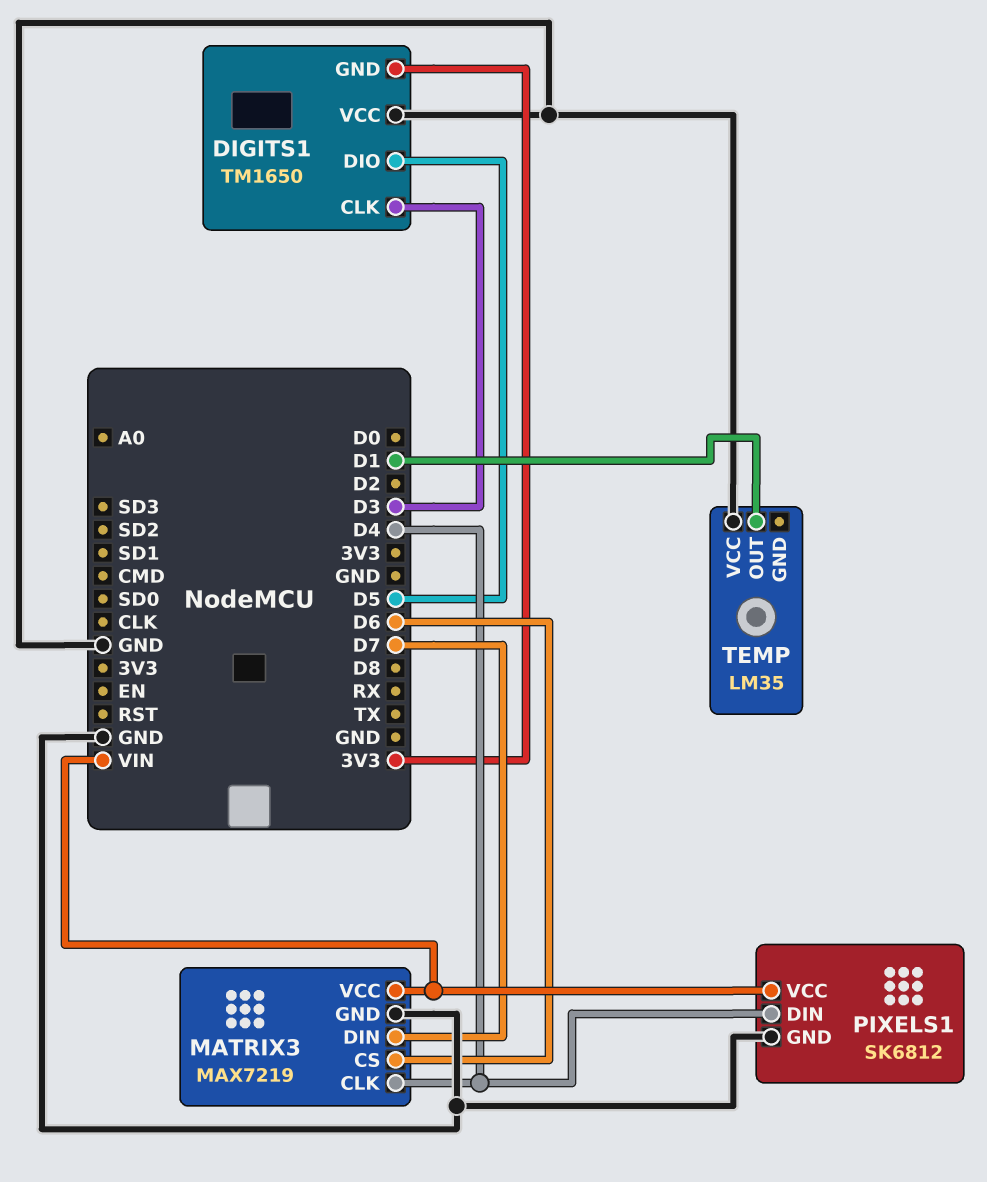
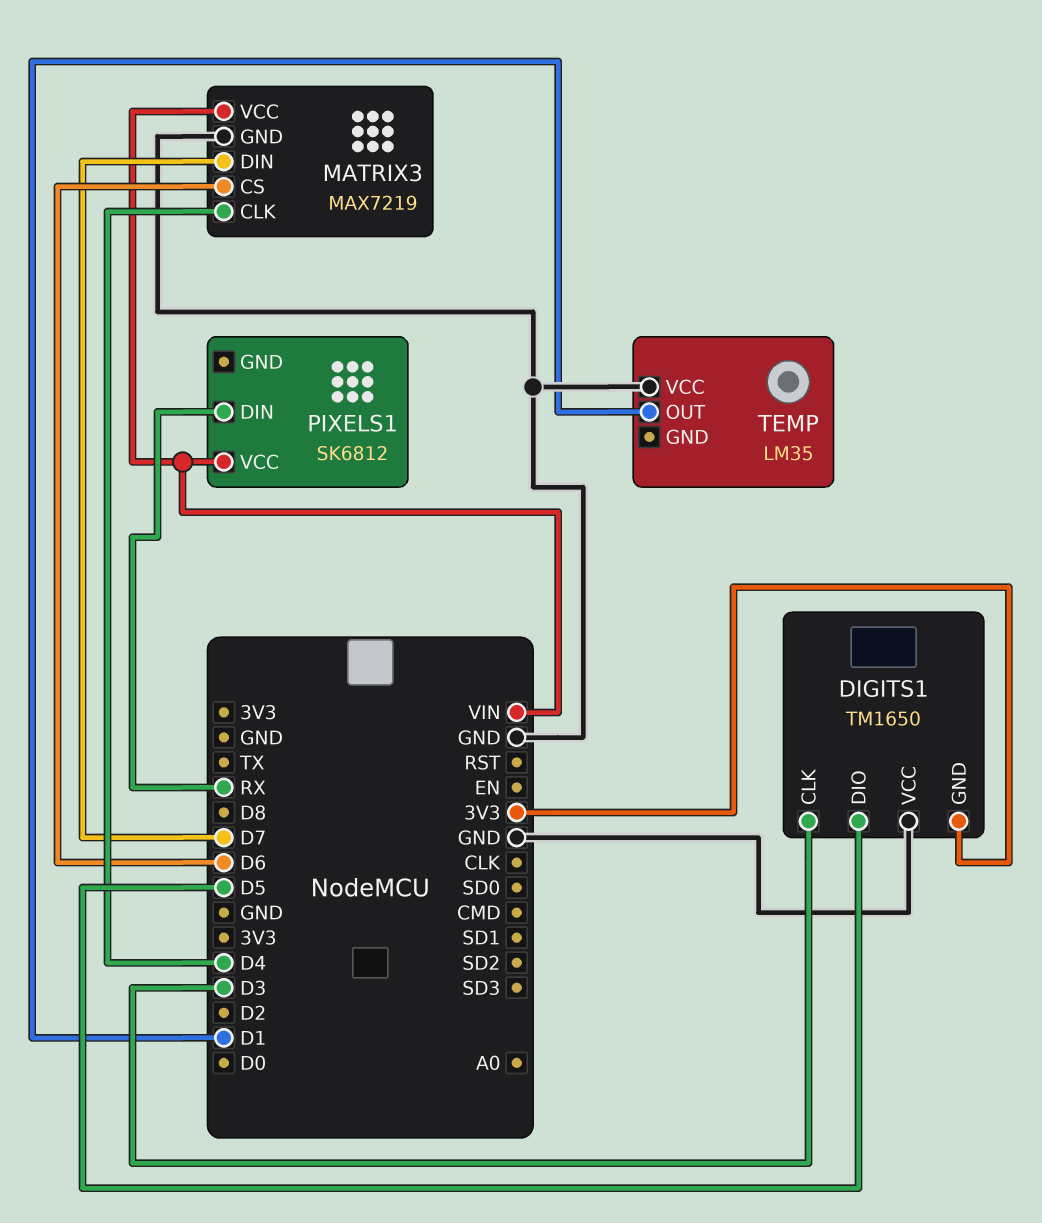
PIXELS1 pin DIN: D4 -> RX
PIXELS1 pin GND: GND -> none

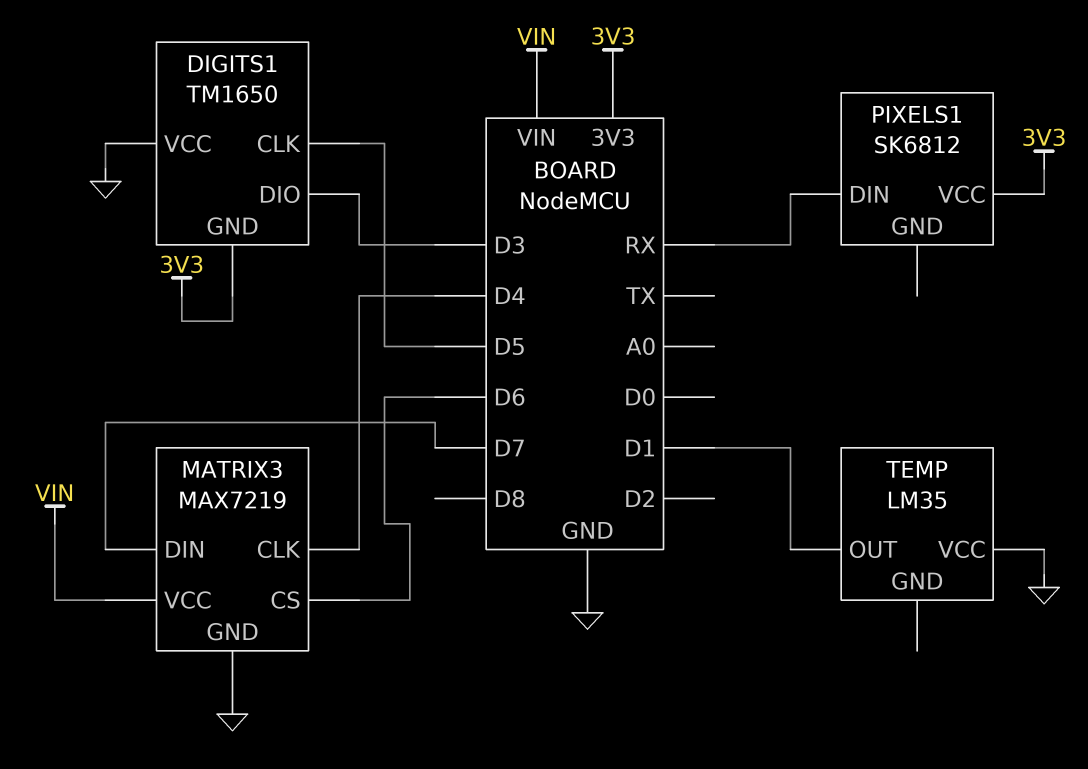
DIGITS1 pin CLK: D3 -> D5
DIGITS1 pin DIO: D5 -> D3
PIXELS1 pin VCC: VIN -> 3V3

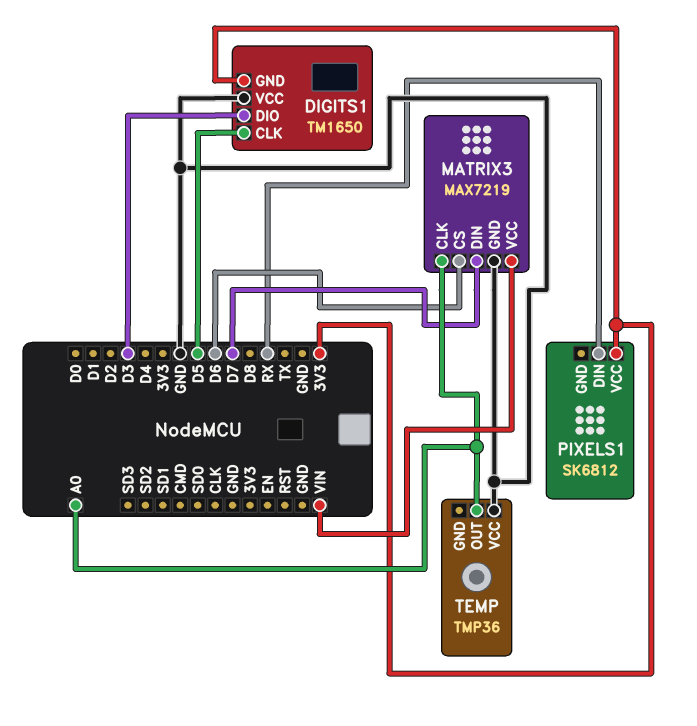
MATRIX3 pin CLK: D4 -> A0
TEMP: LM35 -> TMP36
TEMP pin OUT: D1 -> A0

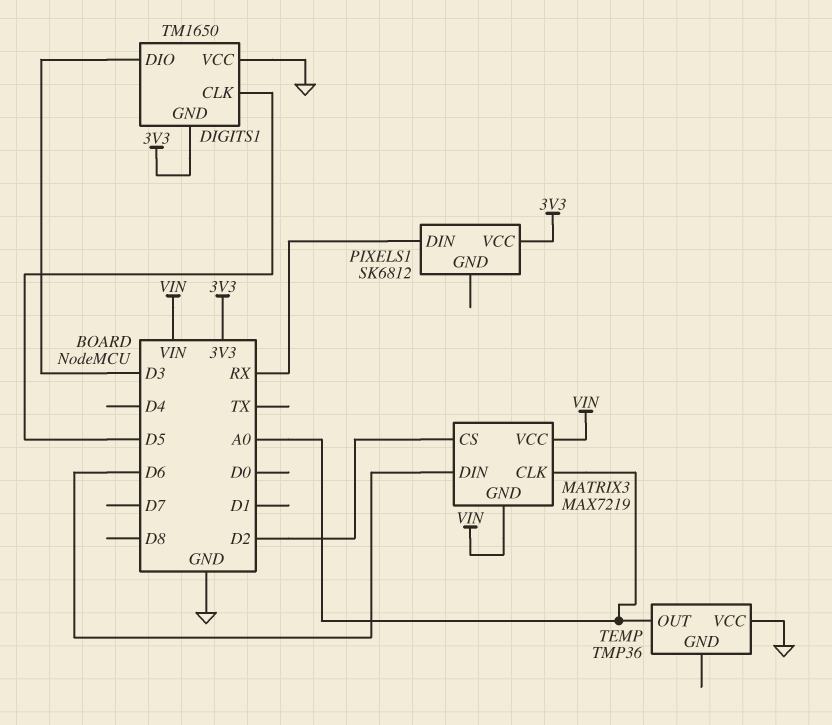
MATRIX3 pin CS: D6 -> D2
MATRIX3 pin DIN: D7 -> D6
MATRIX3 pin GND: GND -> VIN

